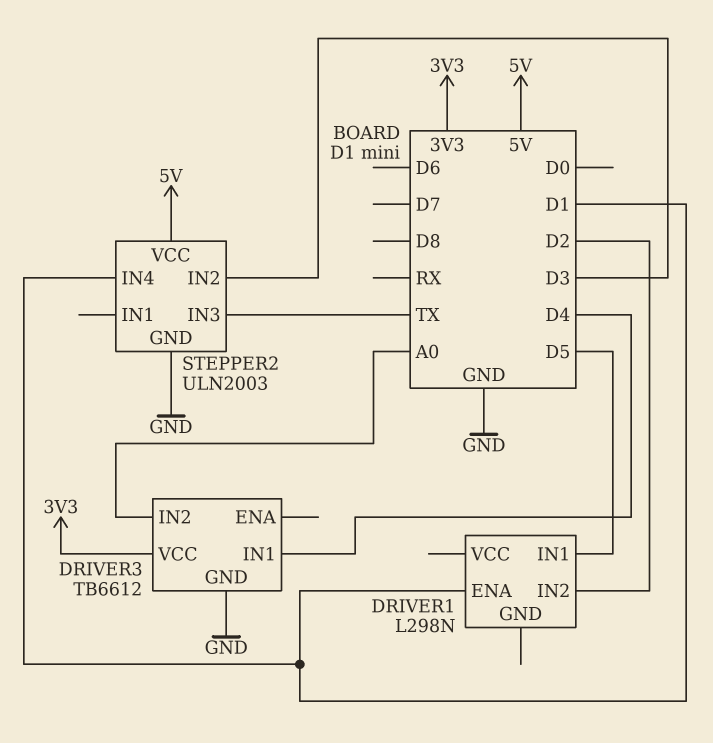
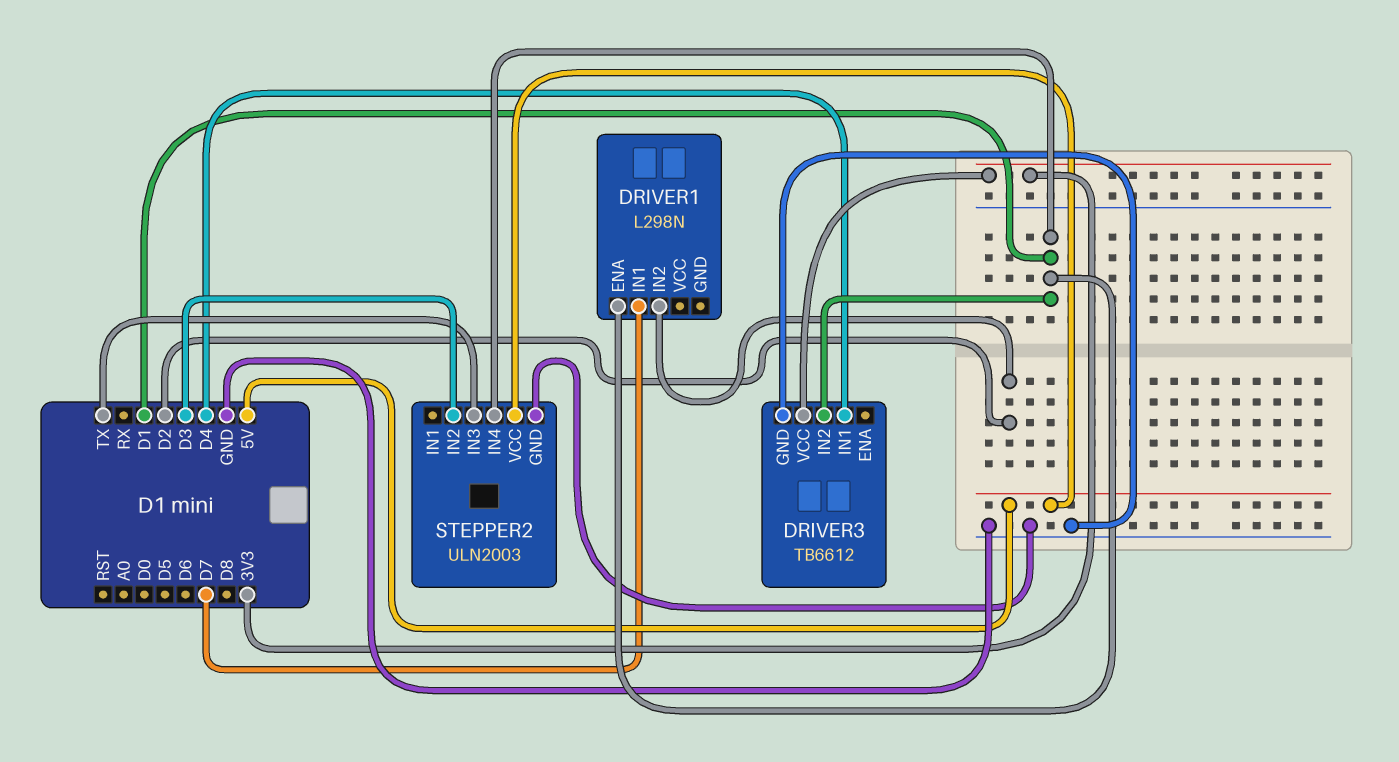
DRIVER1 pin IN1: D5 -> D7
DRIVER3 pin IN2: A0 -> D1

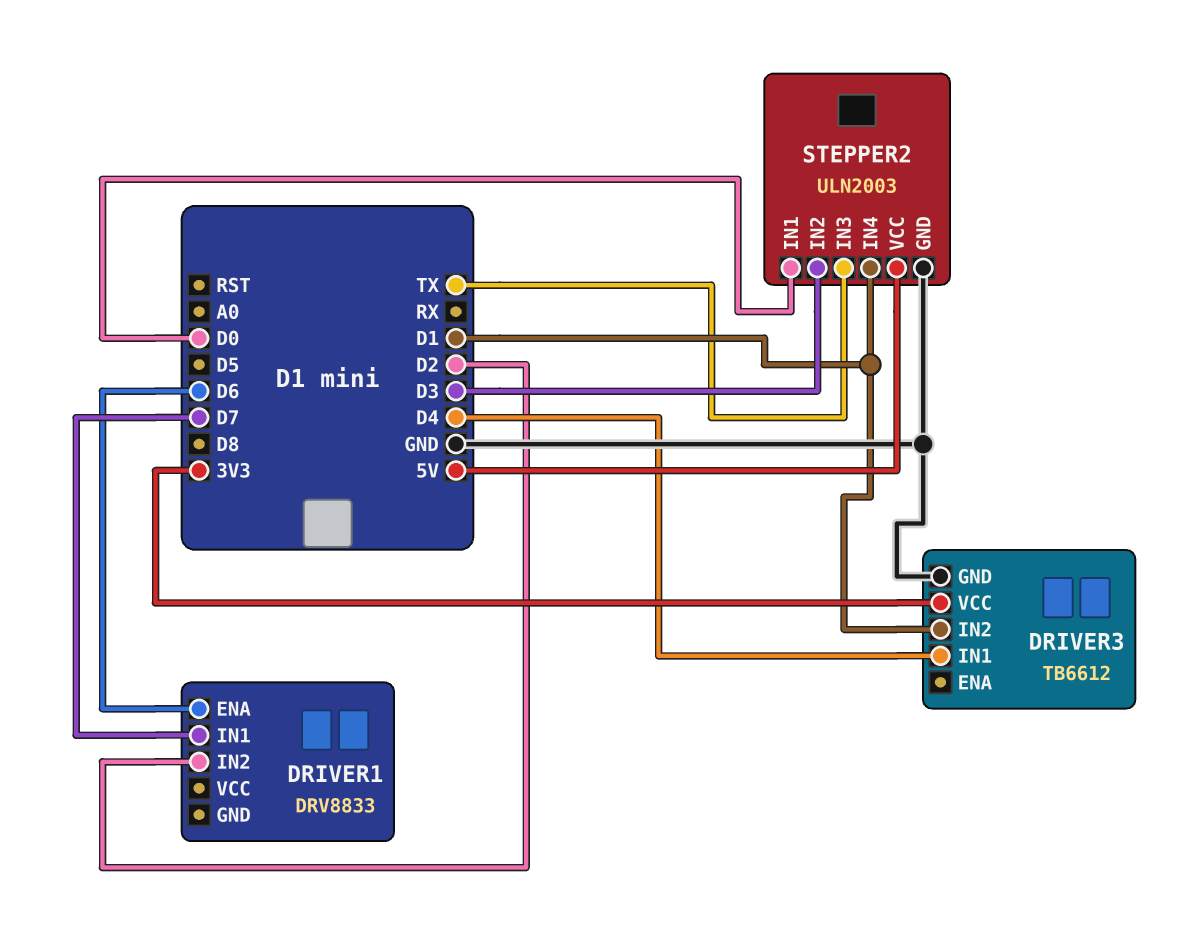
DRIVER1: L298N -> DRV8833
DRIVER1 pin ENA: D1 -> D6
STEPPER2 pin IN1: none -> D0

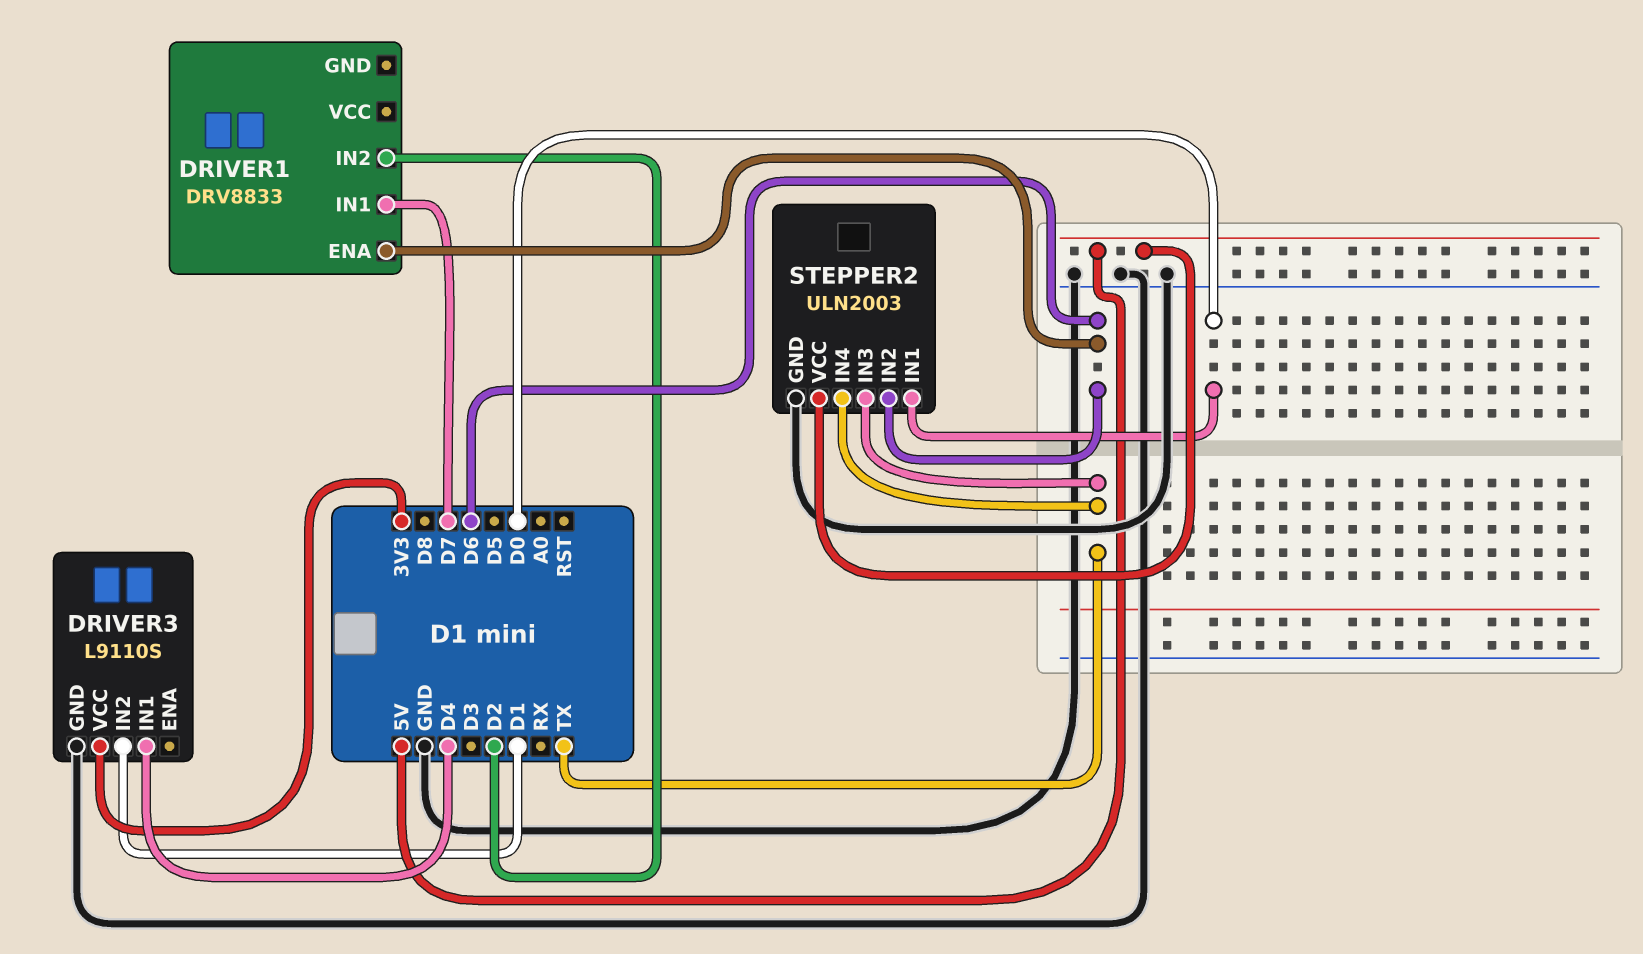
DRIVER3: TB6612 -> L9110S
STEPPER2 pin IN2: D3 -> D6
STEPPER2 pin IN4: D1 -> TX

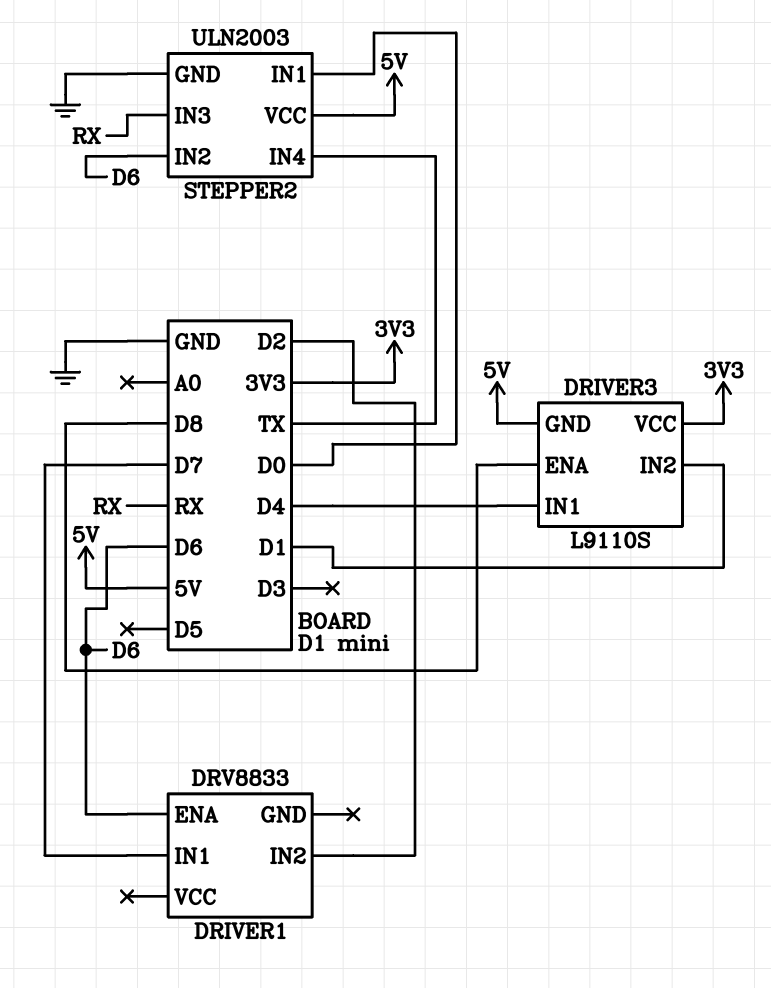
DRIVER3 pin ENA: none -> D8
DRIVER3 pin GND: GND -> 5V
STEPPER2 pin IN3: TX -> RX

